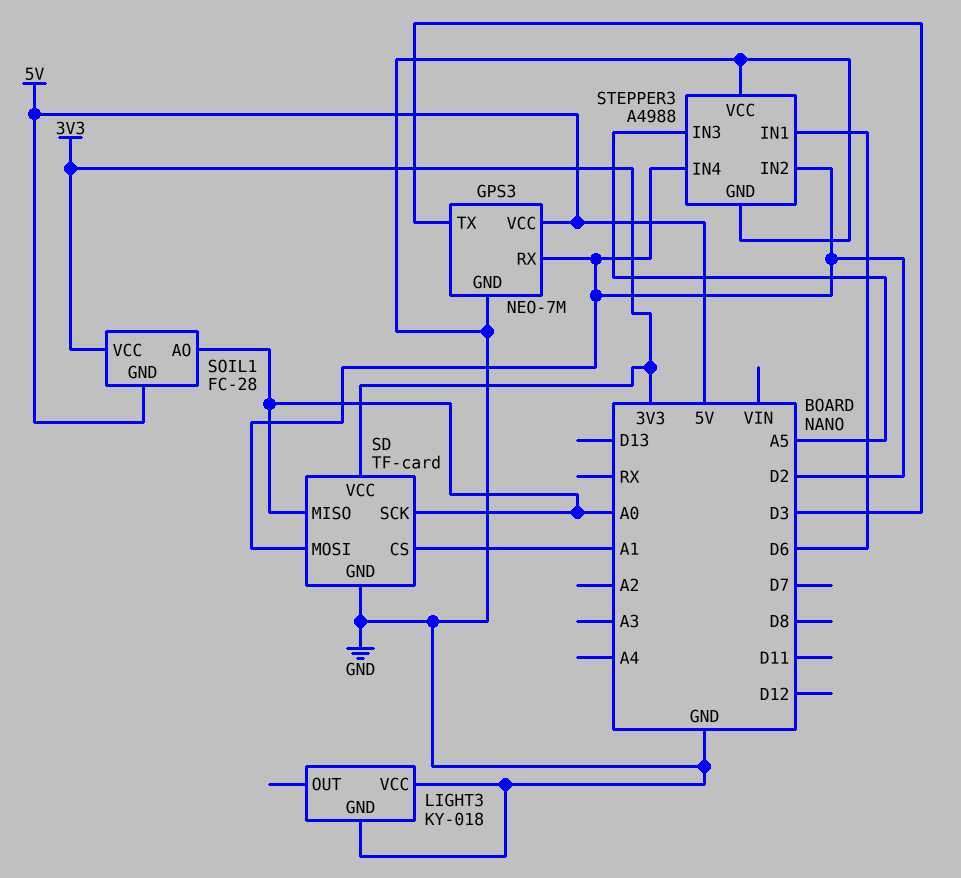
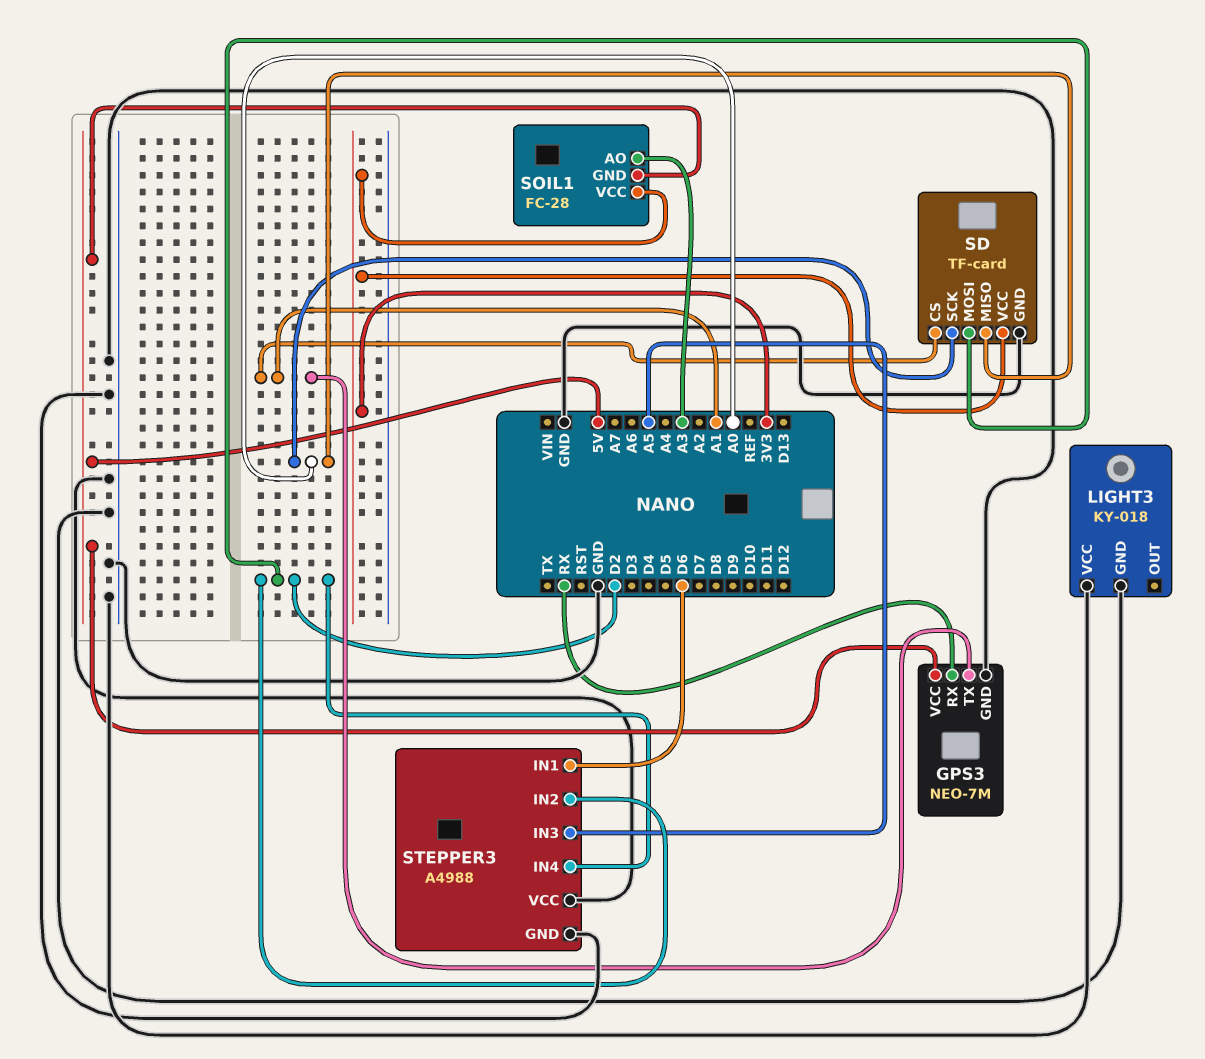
GPS3 pin RX: D2 -> RX
GPS3 pin TX: D3 -> A1
SOIL1 pin AO: A0 -> A3

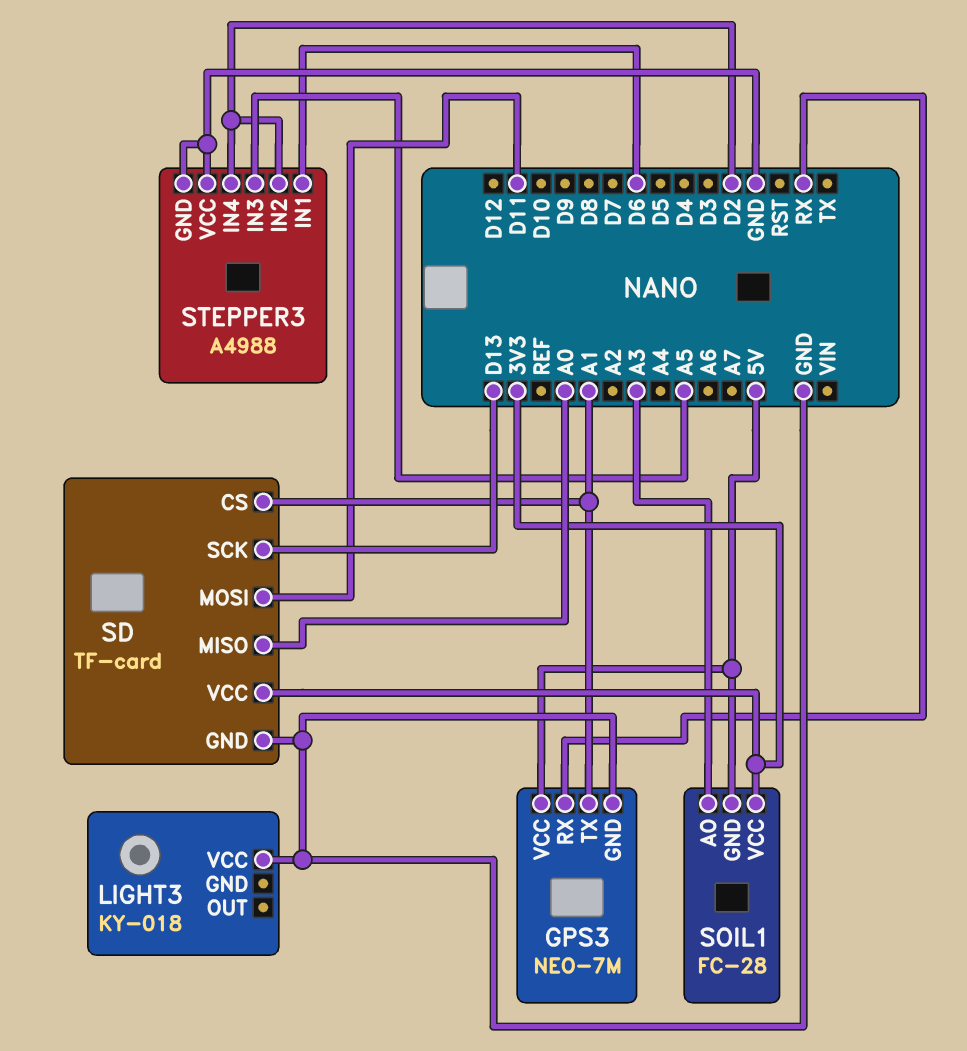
LIGHT3 pin GND: GND -> none
SD pin MOSI: D2 -> D11
SD pin SCK: A0 -> D13

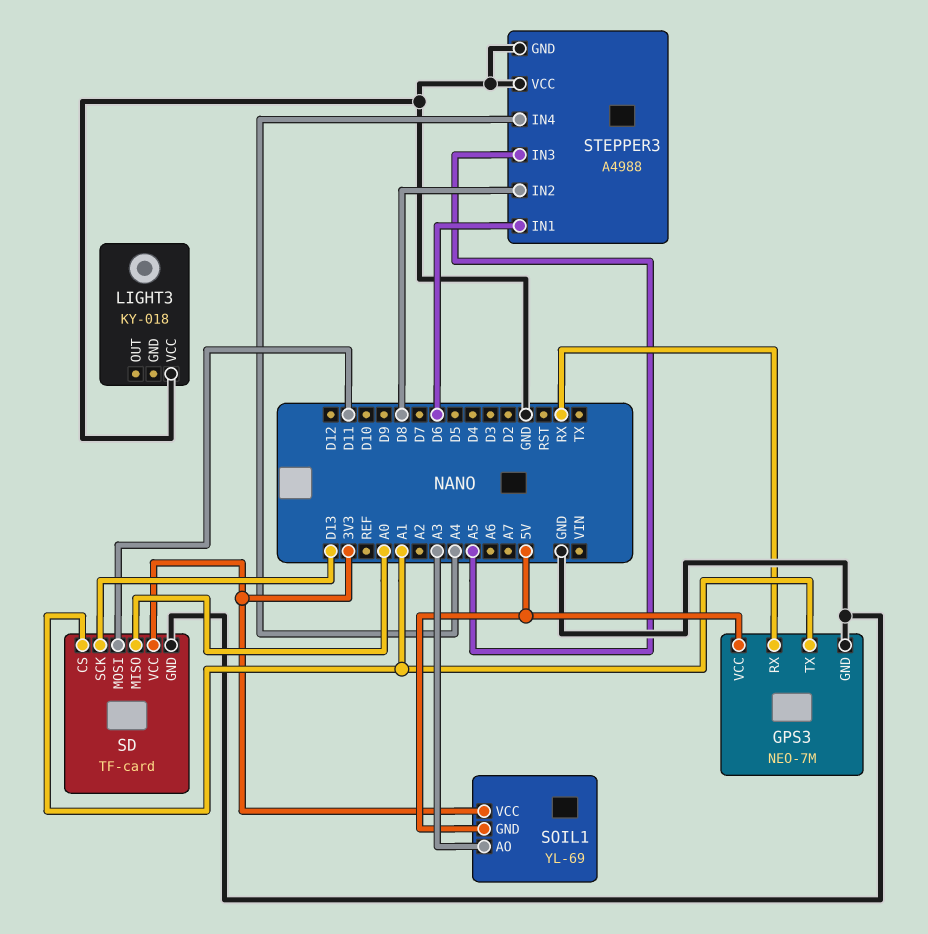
SOIL1: FC-28 -> YL-69
STEPPER3 pin IN2: D2 -> D8
STEPPER3 pin IN4: D2 -> A4

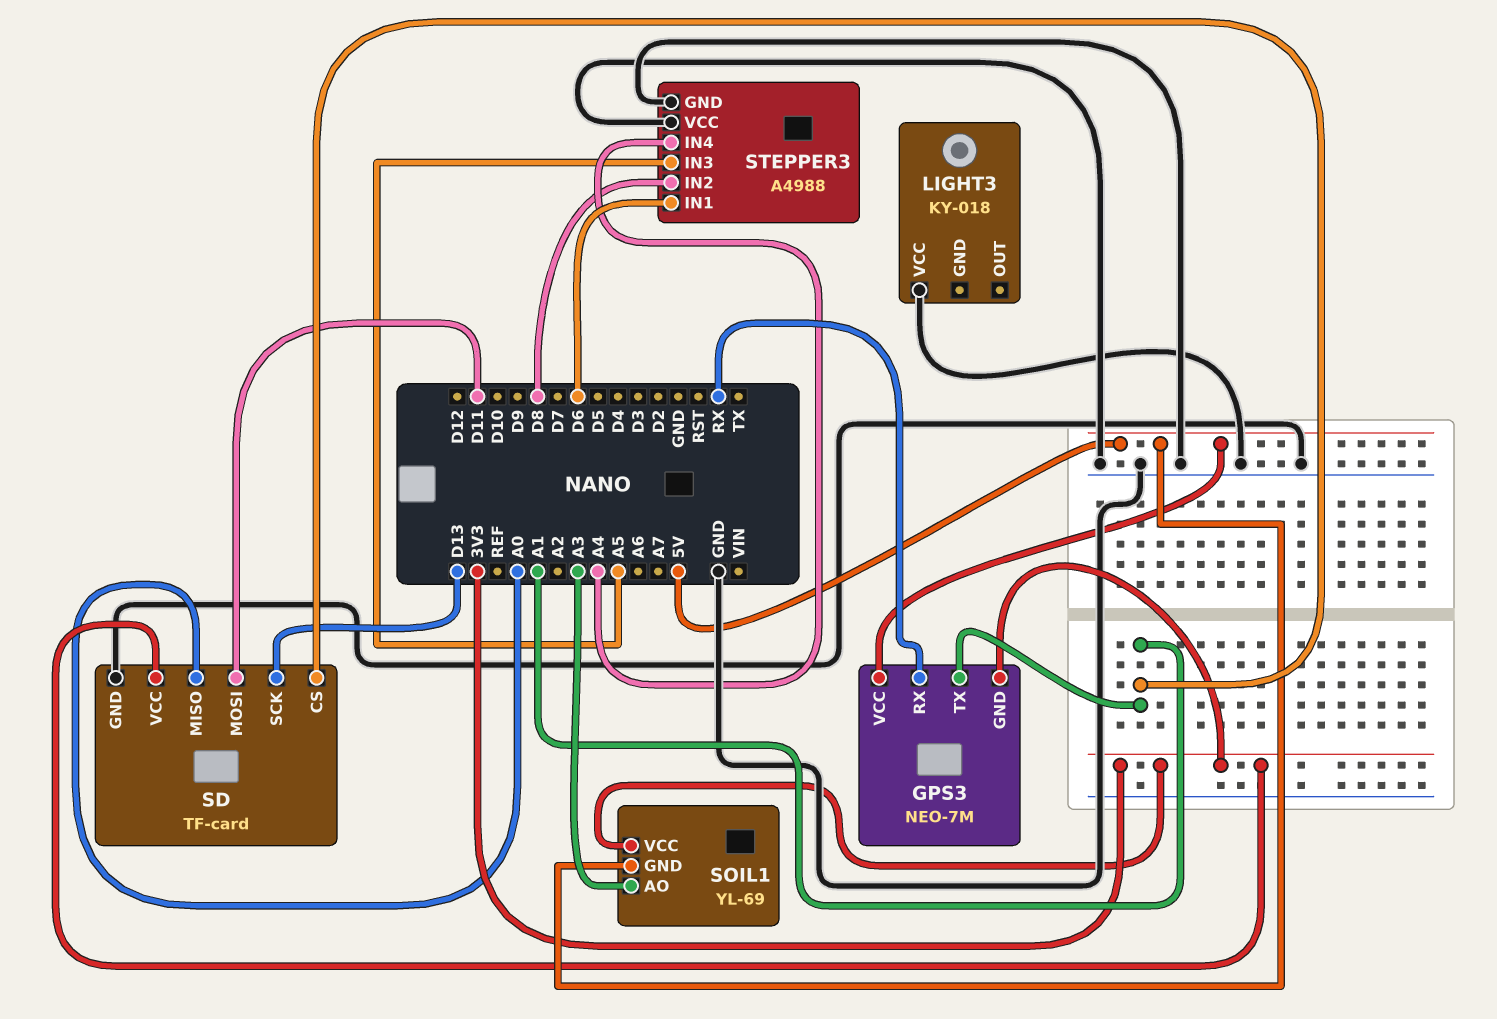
GPS3 pin GND: GND -> 3V3

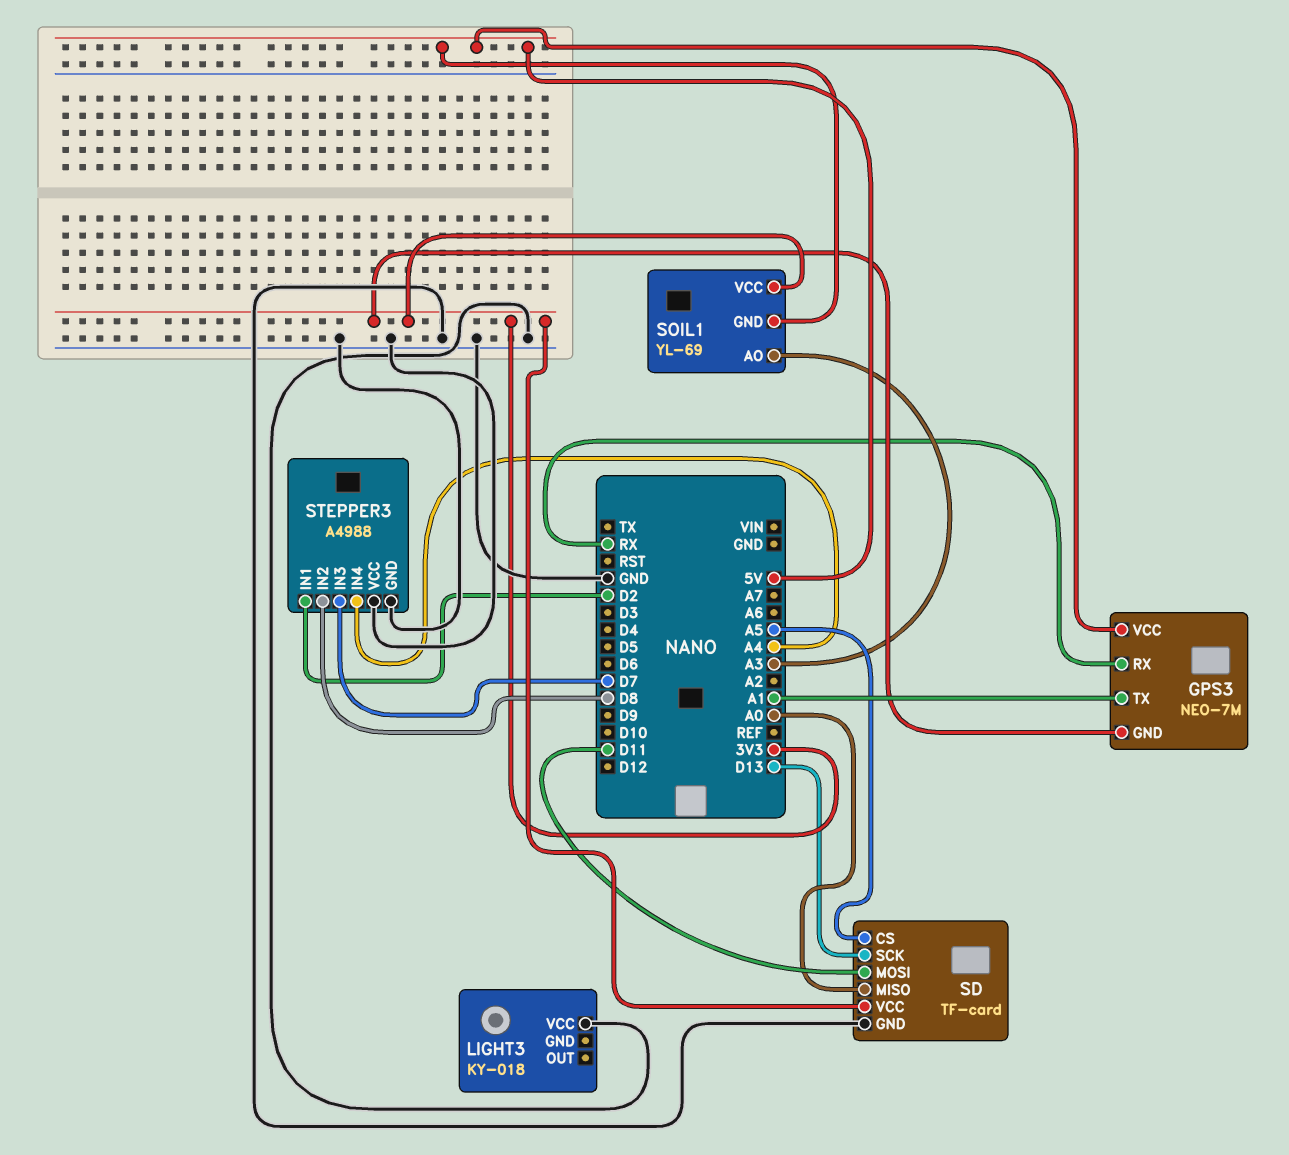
SD pin CS: A1 -> A5
STEPPER3 pin IN1: D6 -> D2
STEPPER3 pin IN3: A5 -> D7

